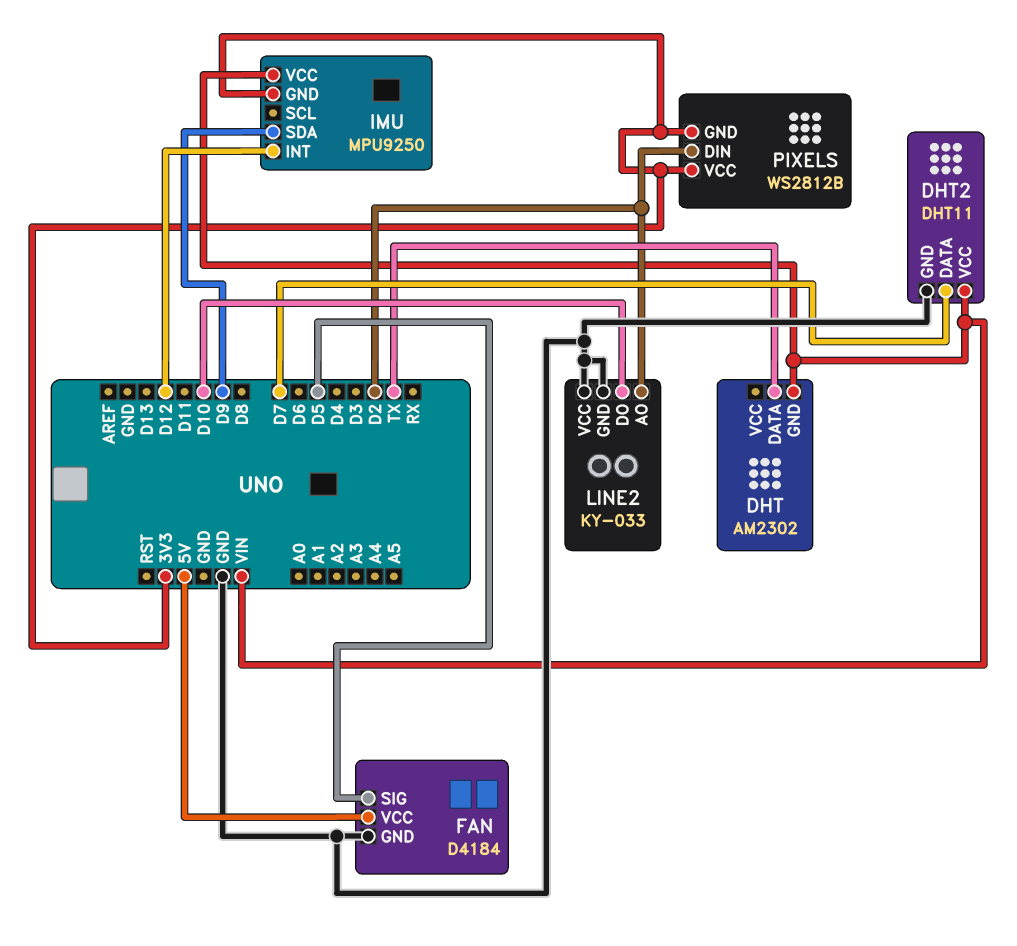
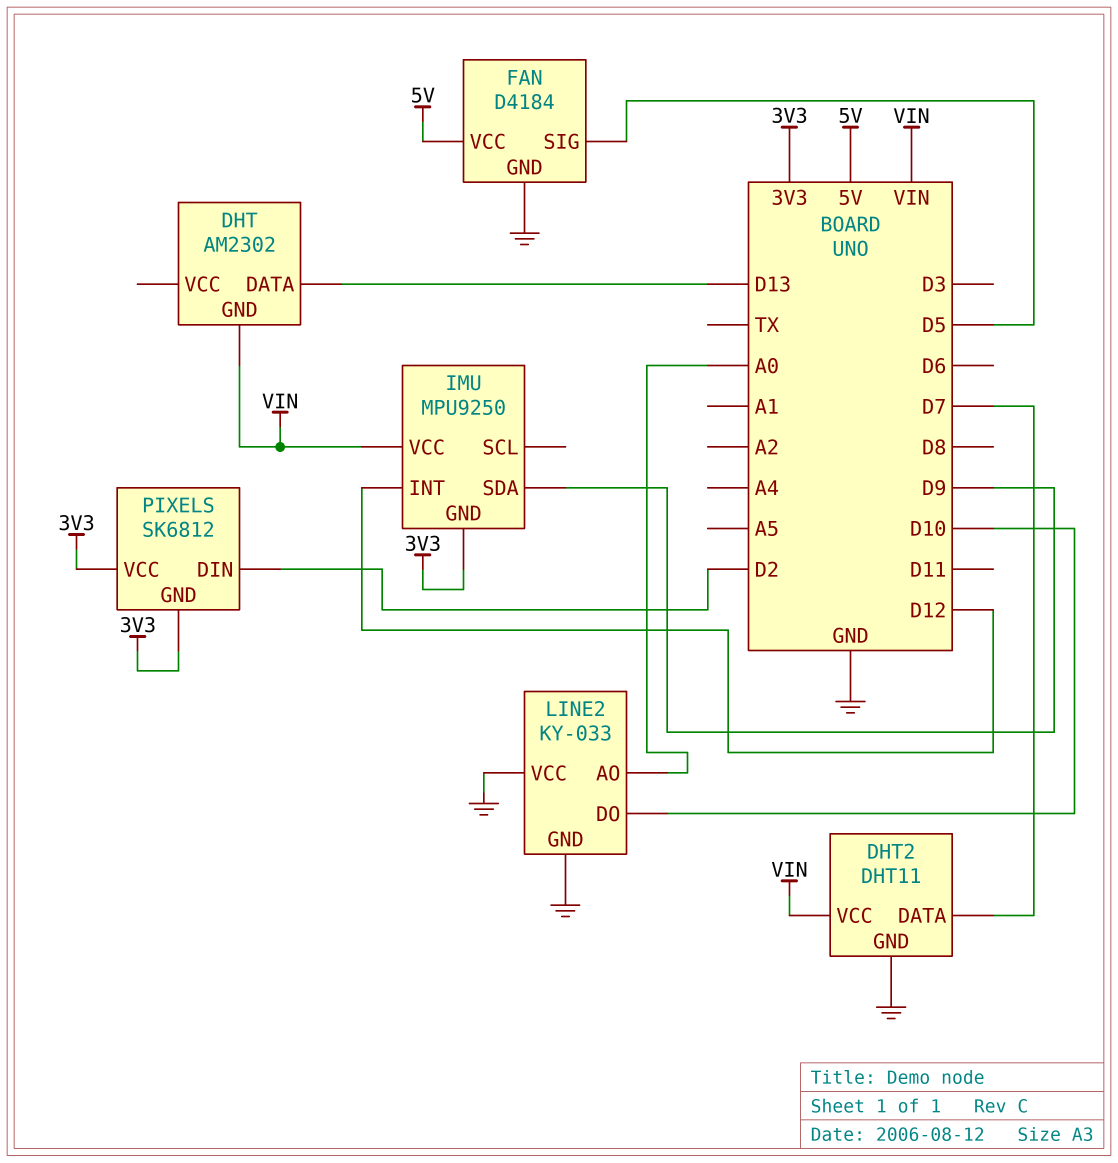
DHT pin DATA: TX -> D13
LINE2 pin AO: D2 -> A0
PIXELS: WS2812B -> SK6812

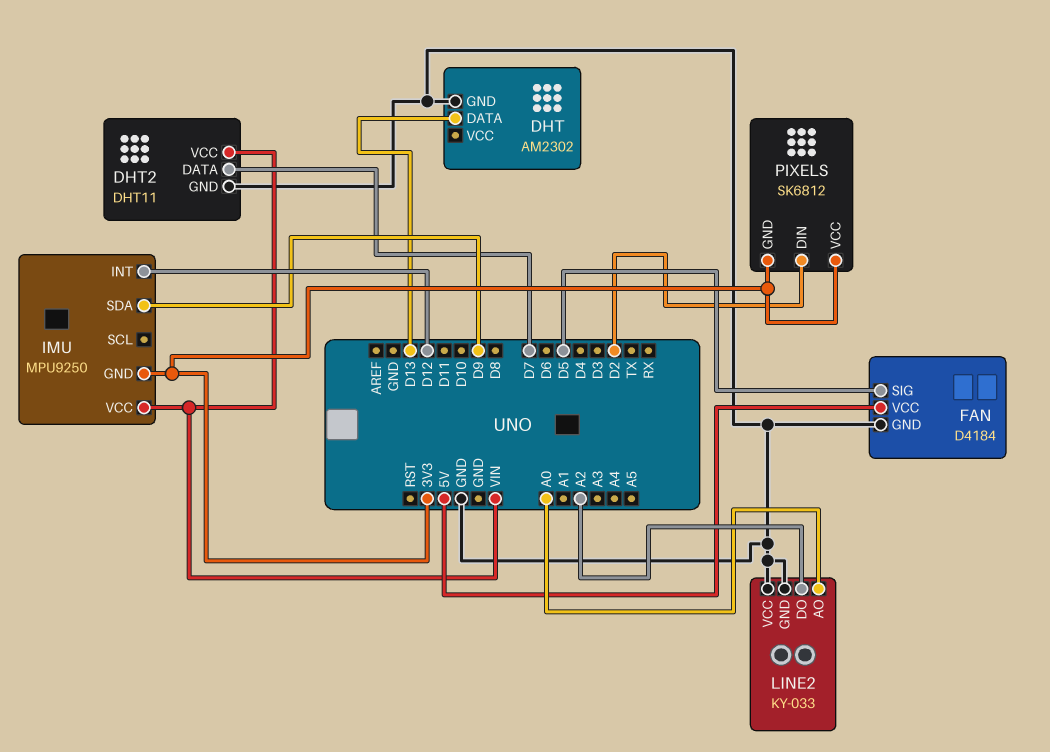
DHT pin GND: VIN -> GND
LINE2 pin DO: D10 -> A2

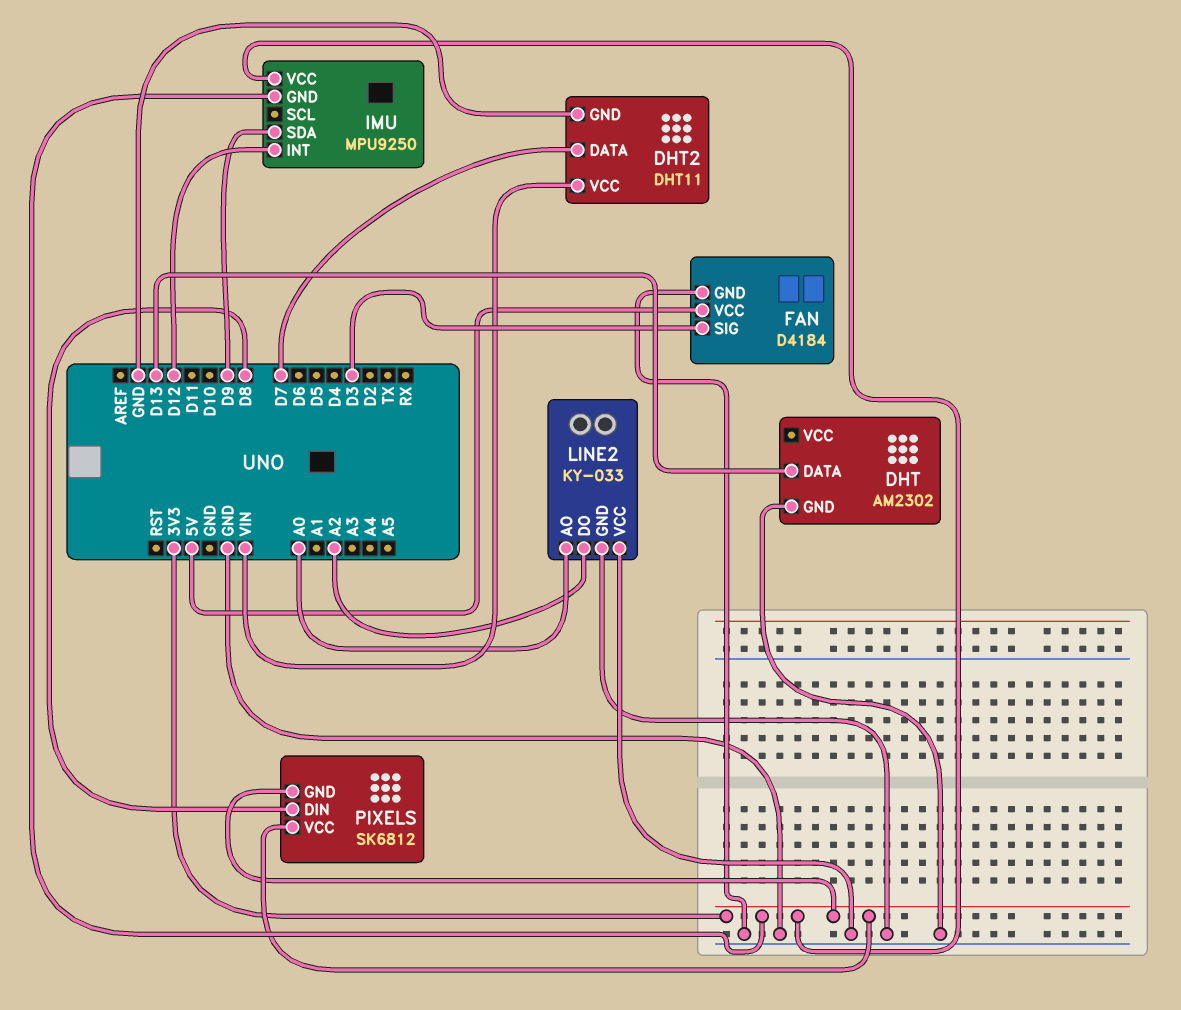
FAN pin SIG: D5 -> D3
IMU pin VCC: VIN -> 3V3
PIXELS pin DIN: D2 -> D8

